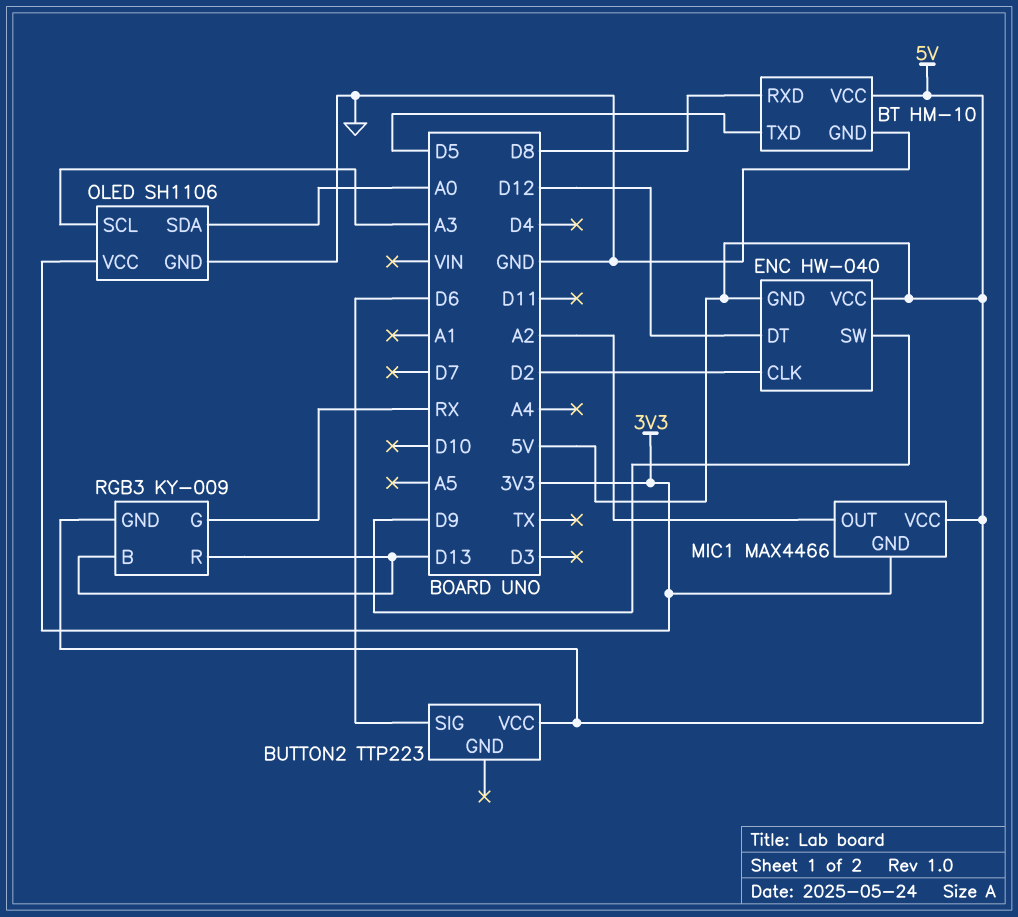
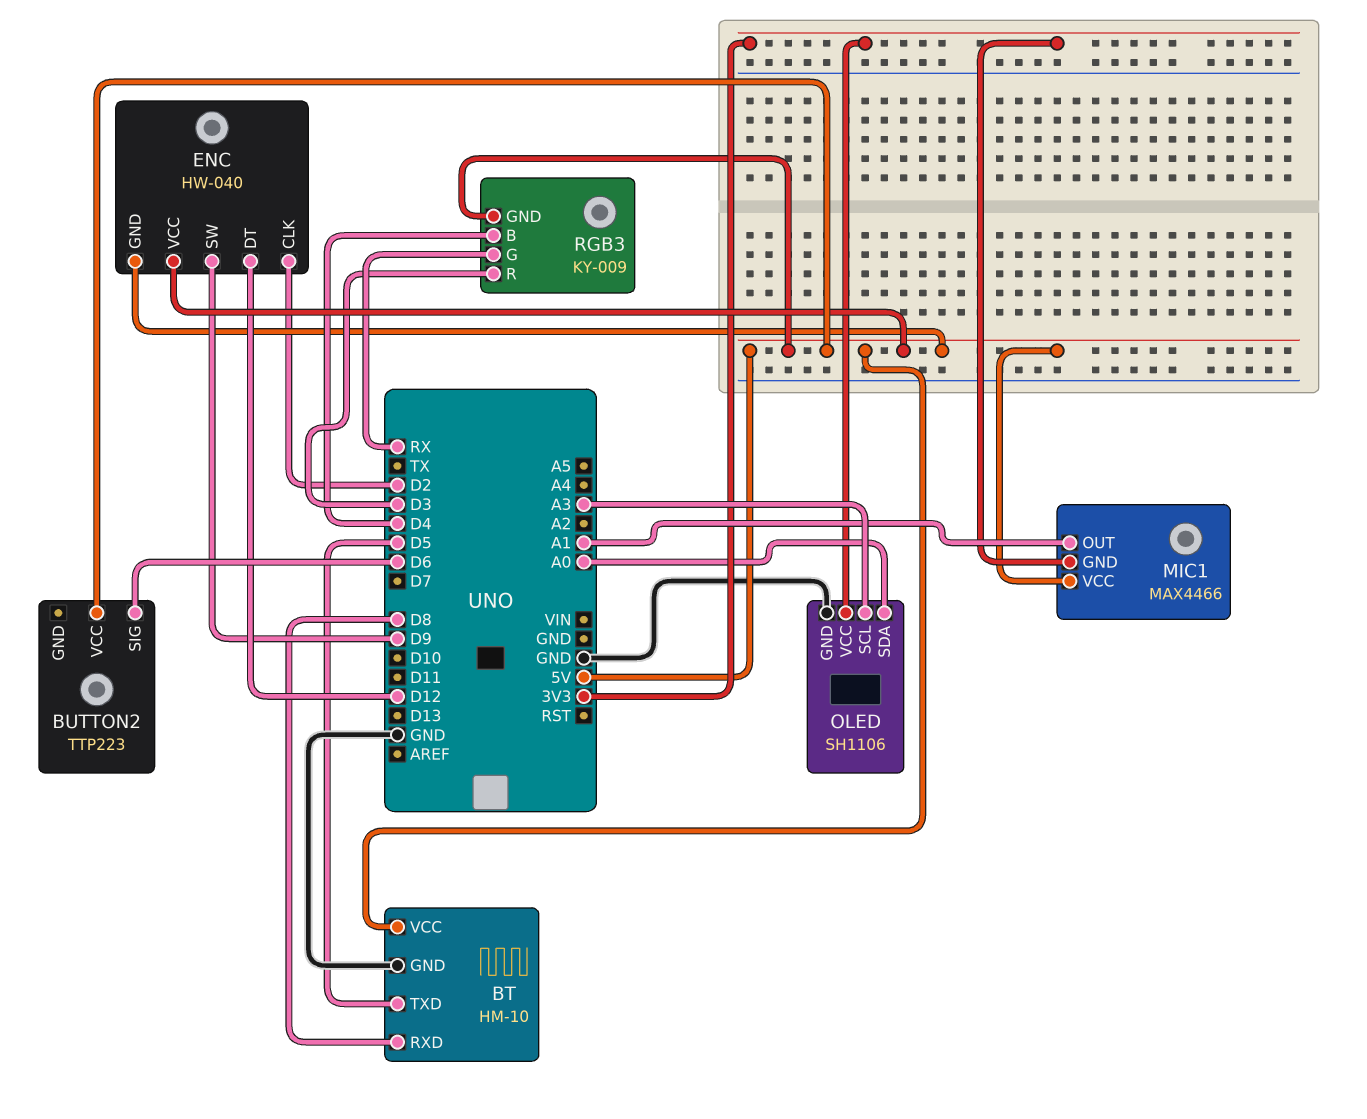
MIC1 pin OUT: A2 -> A1
RGB3 pin B: D13 -> D4
RGB3 pin R: D13 -> D3

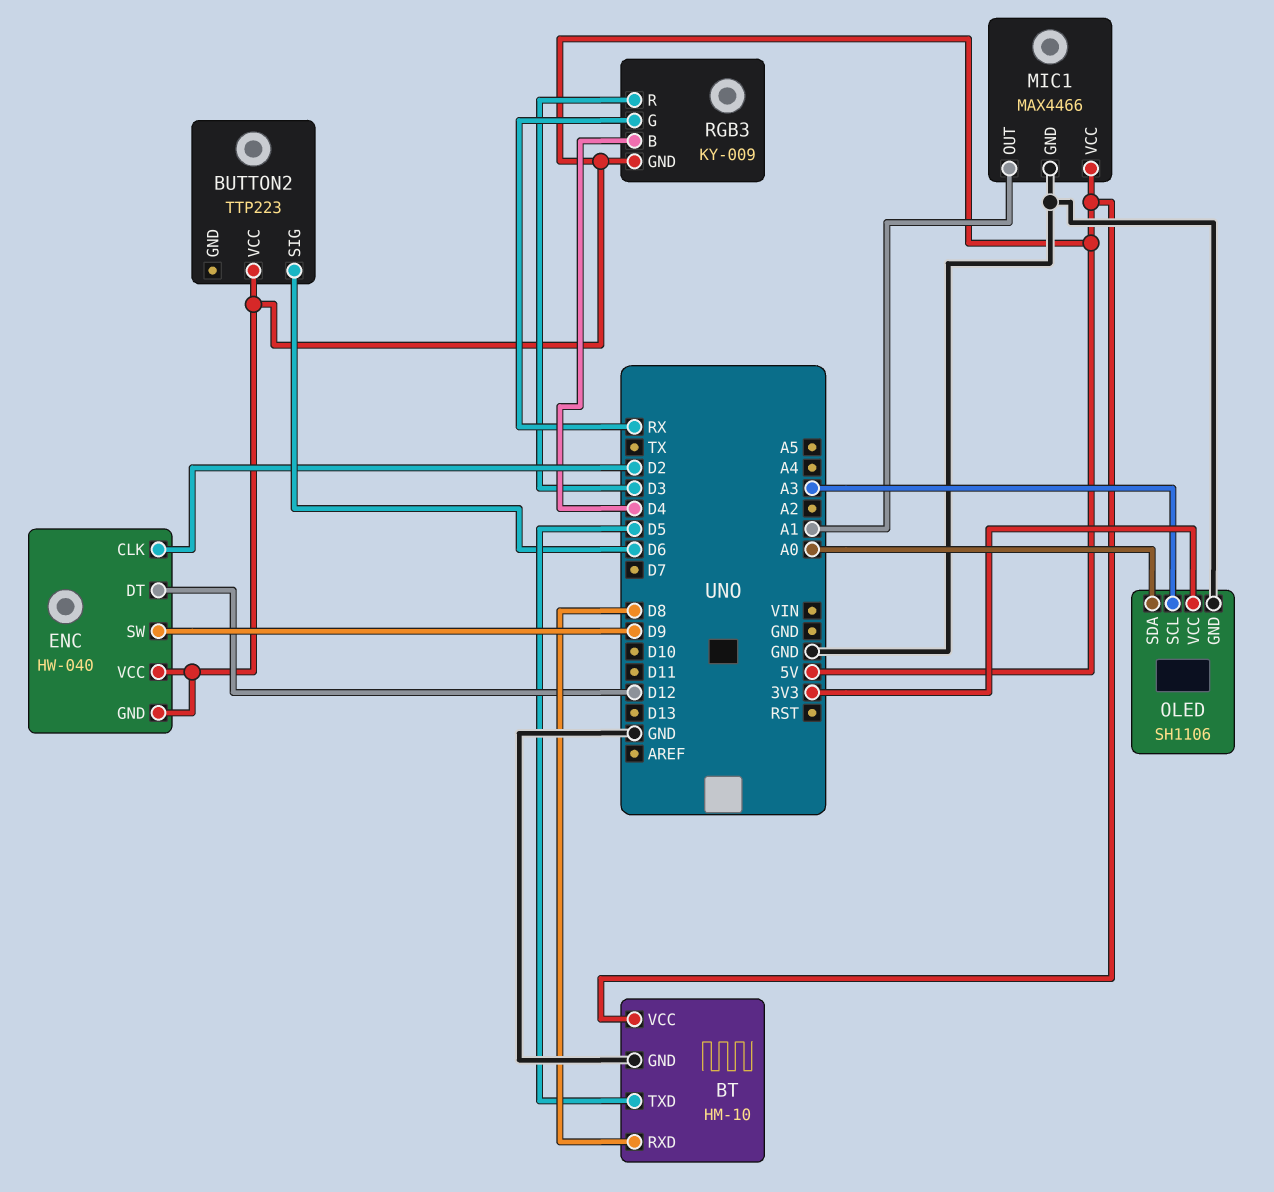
MIC1 pin GND: 3V3 -> GND

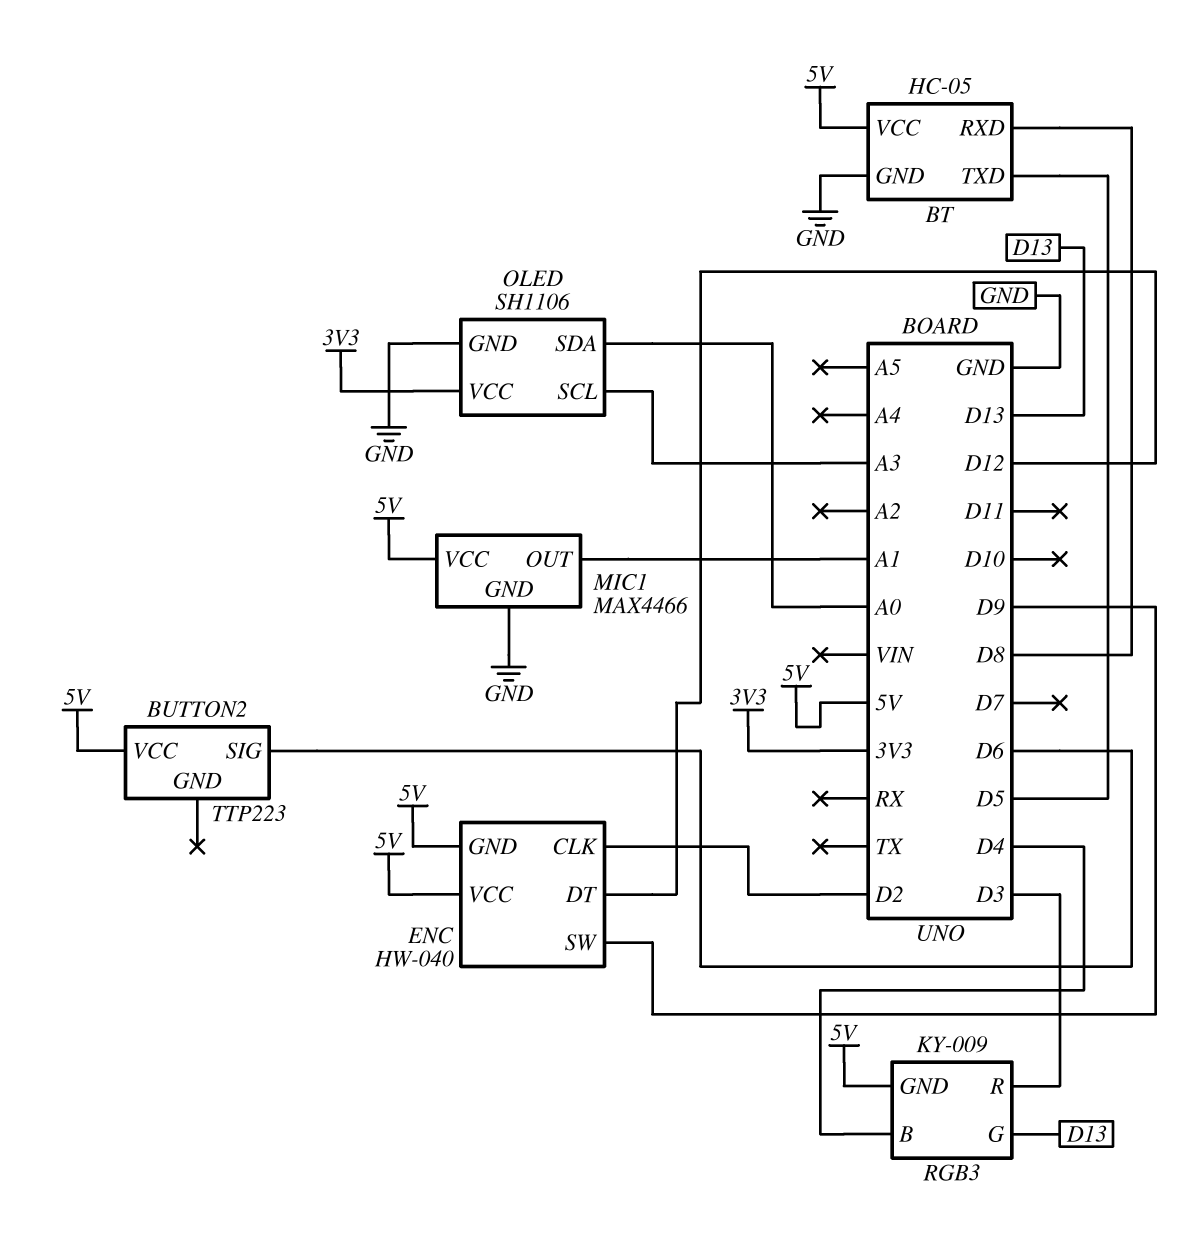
BT: HM-10 -> HC-05
RGB3 pin G: RX -> D13

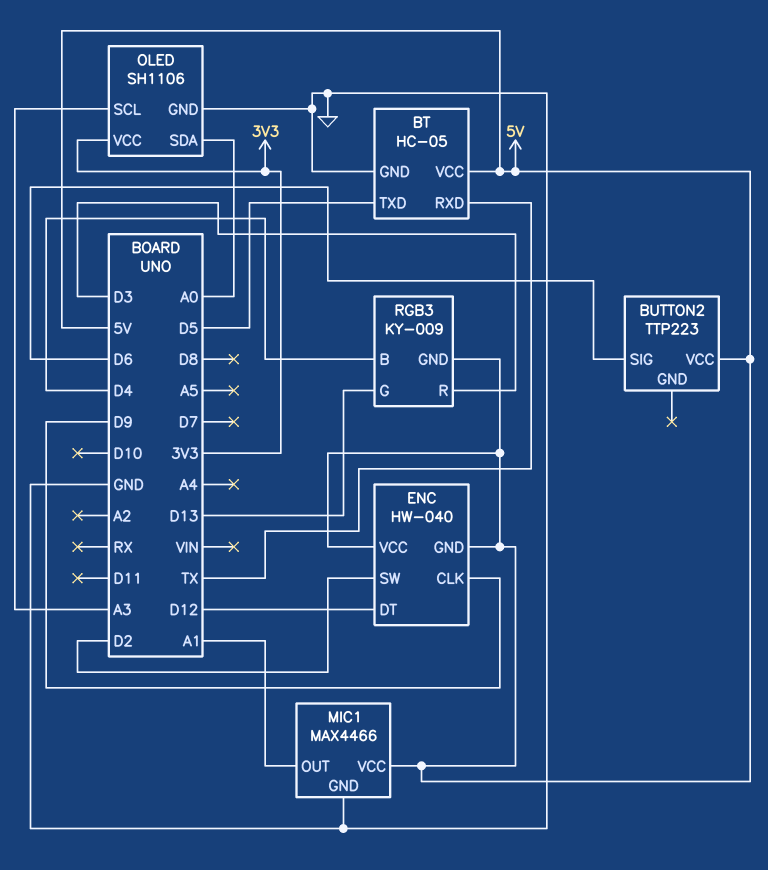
BT pin RXD: D8 -> TX
ENC pin CLK: D2 -> D9
ENC pin SW: D9 -> D2

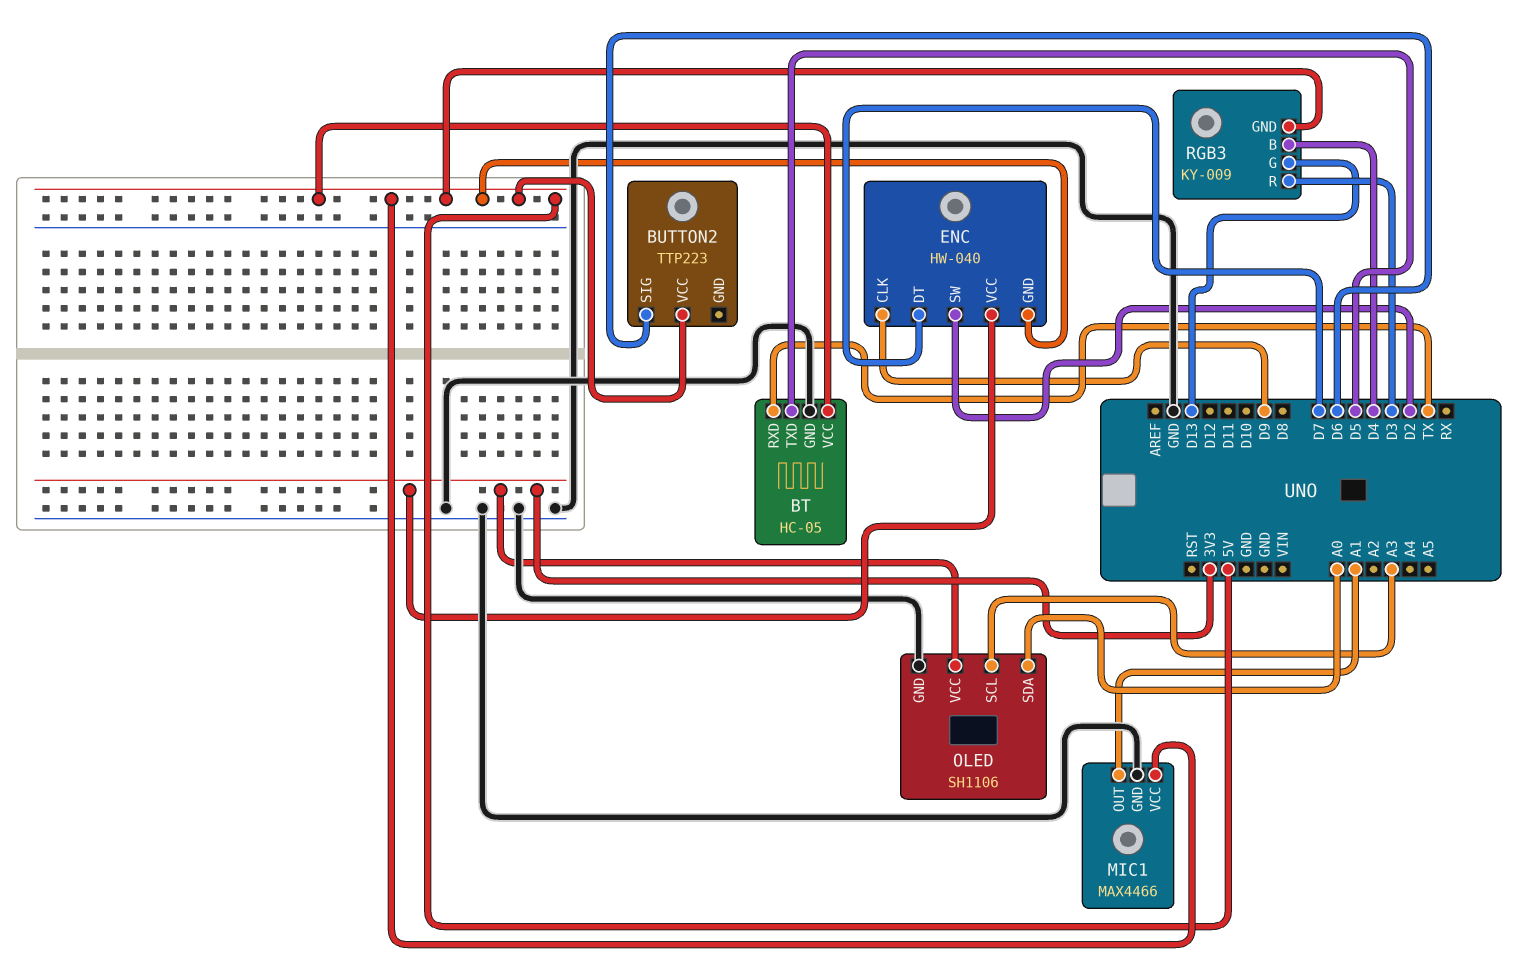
ENC pin DT: D12 -> D7
ENC pin VCC: 5V -> 3V3

